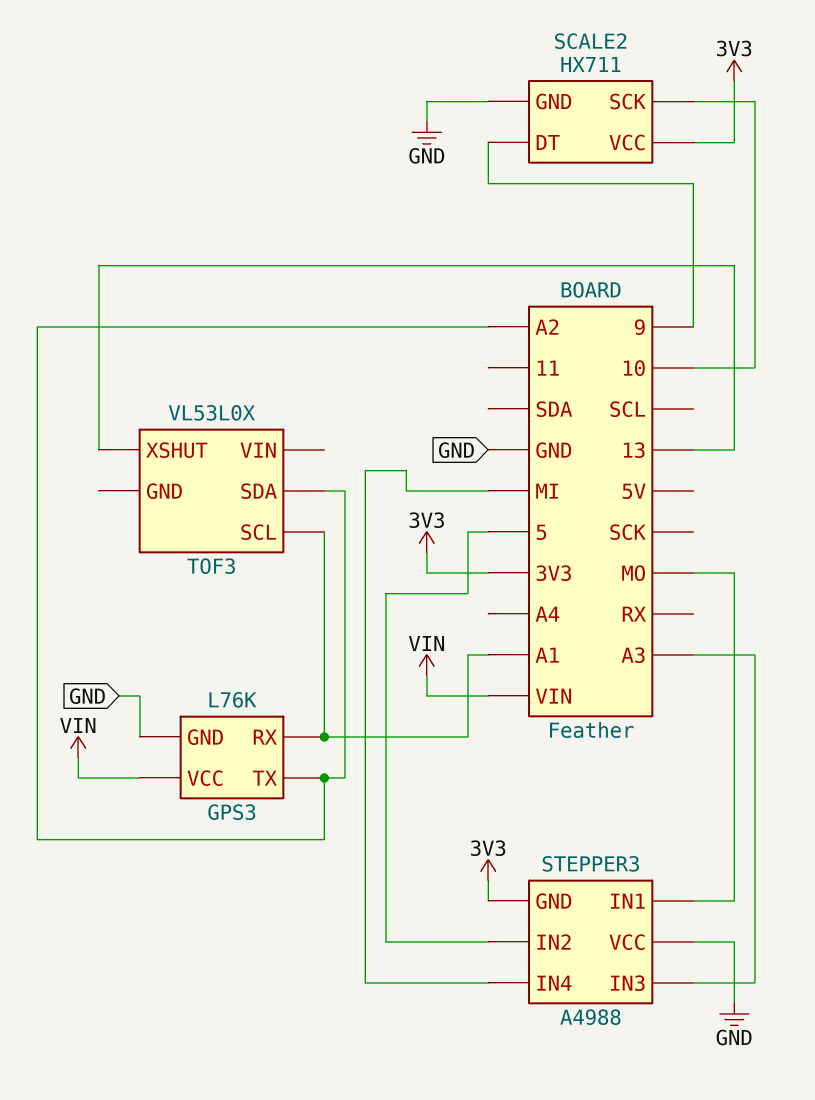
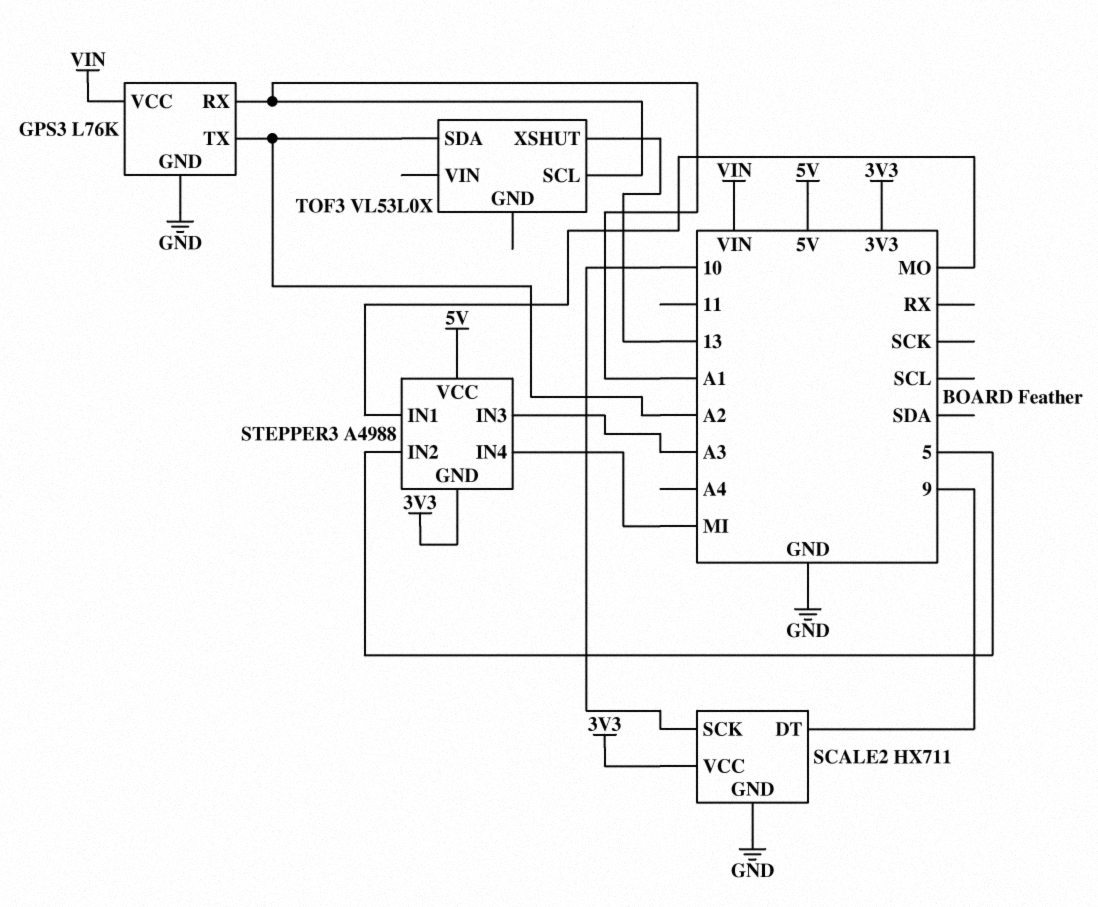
STEPPER3 pin VCC: GND -> 5V

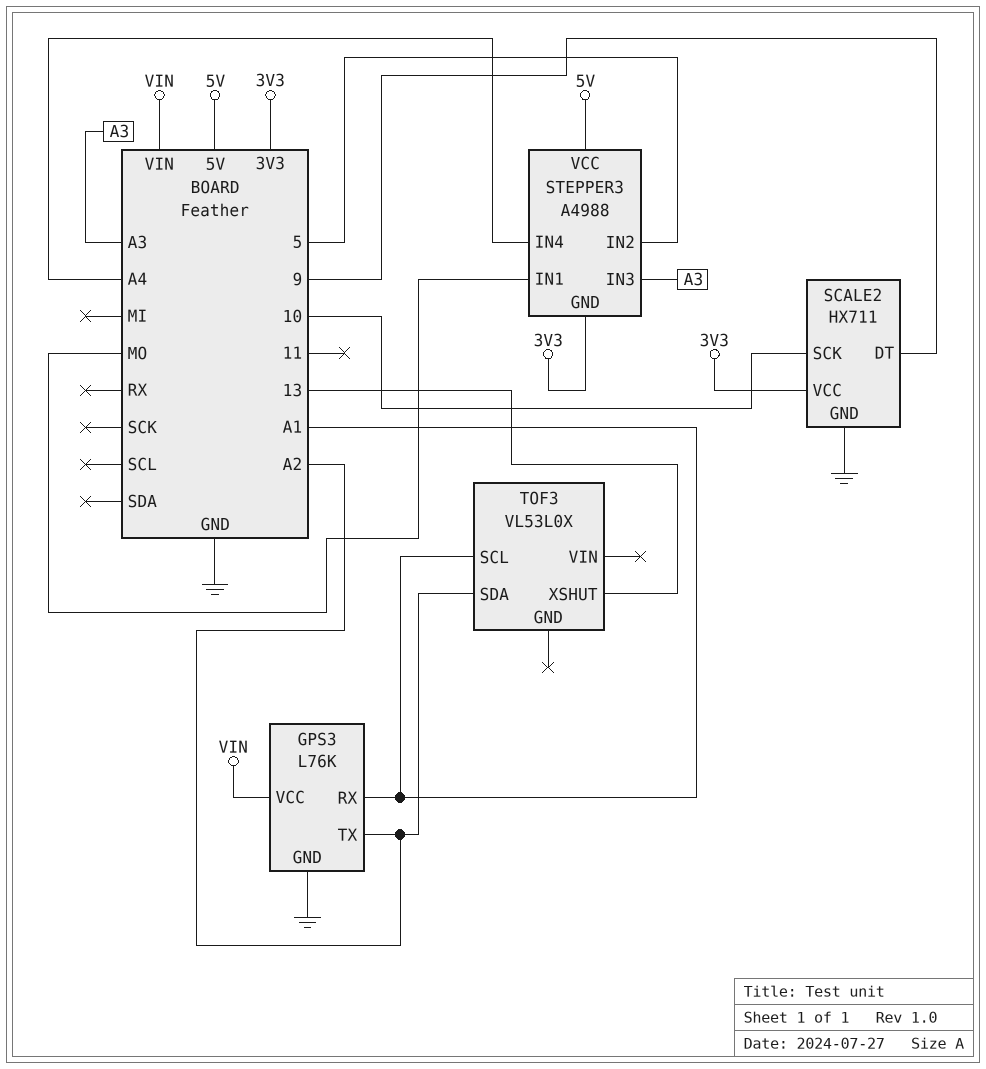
STEPPER3 pin IN4: MI -> A4

